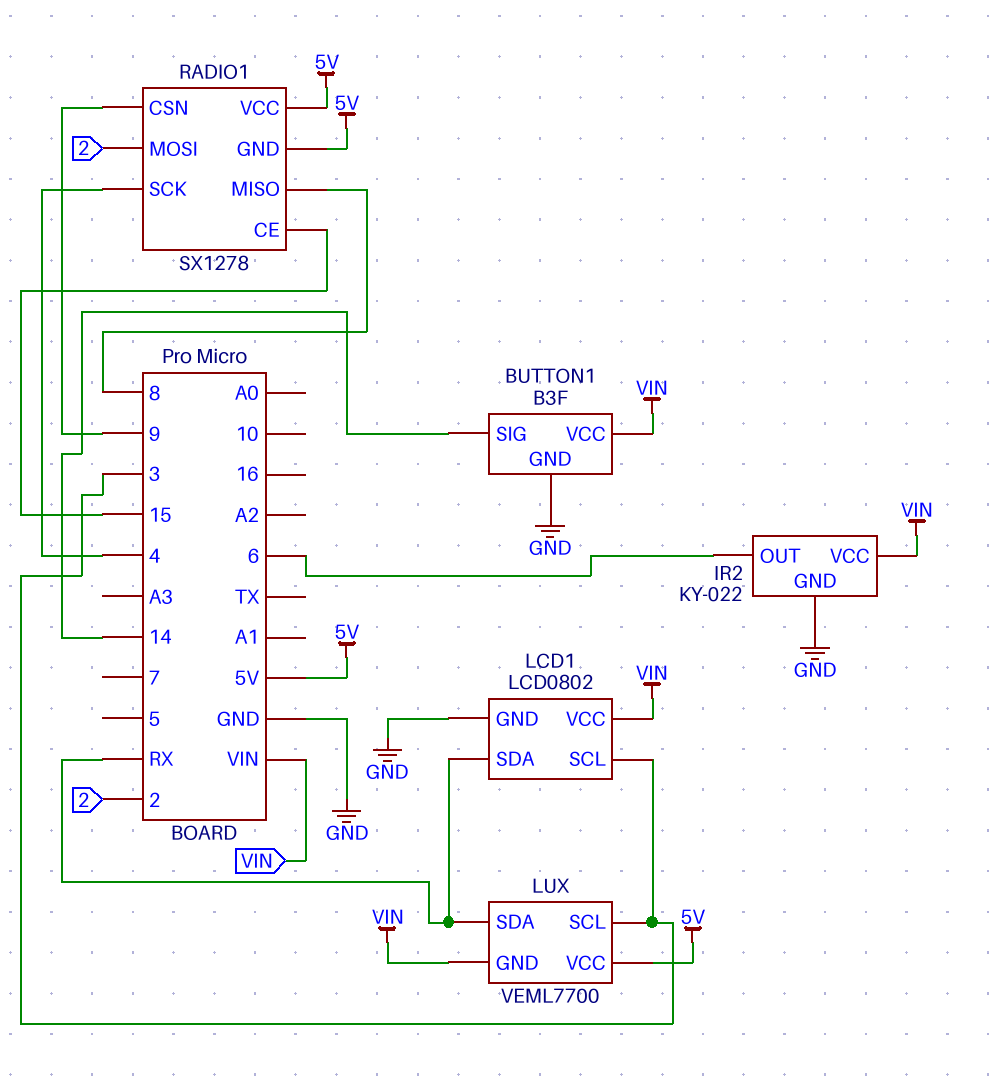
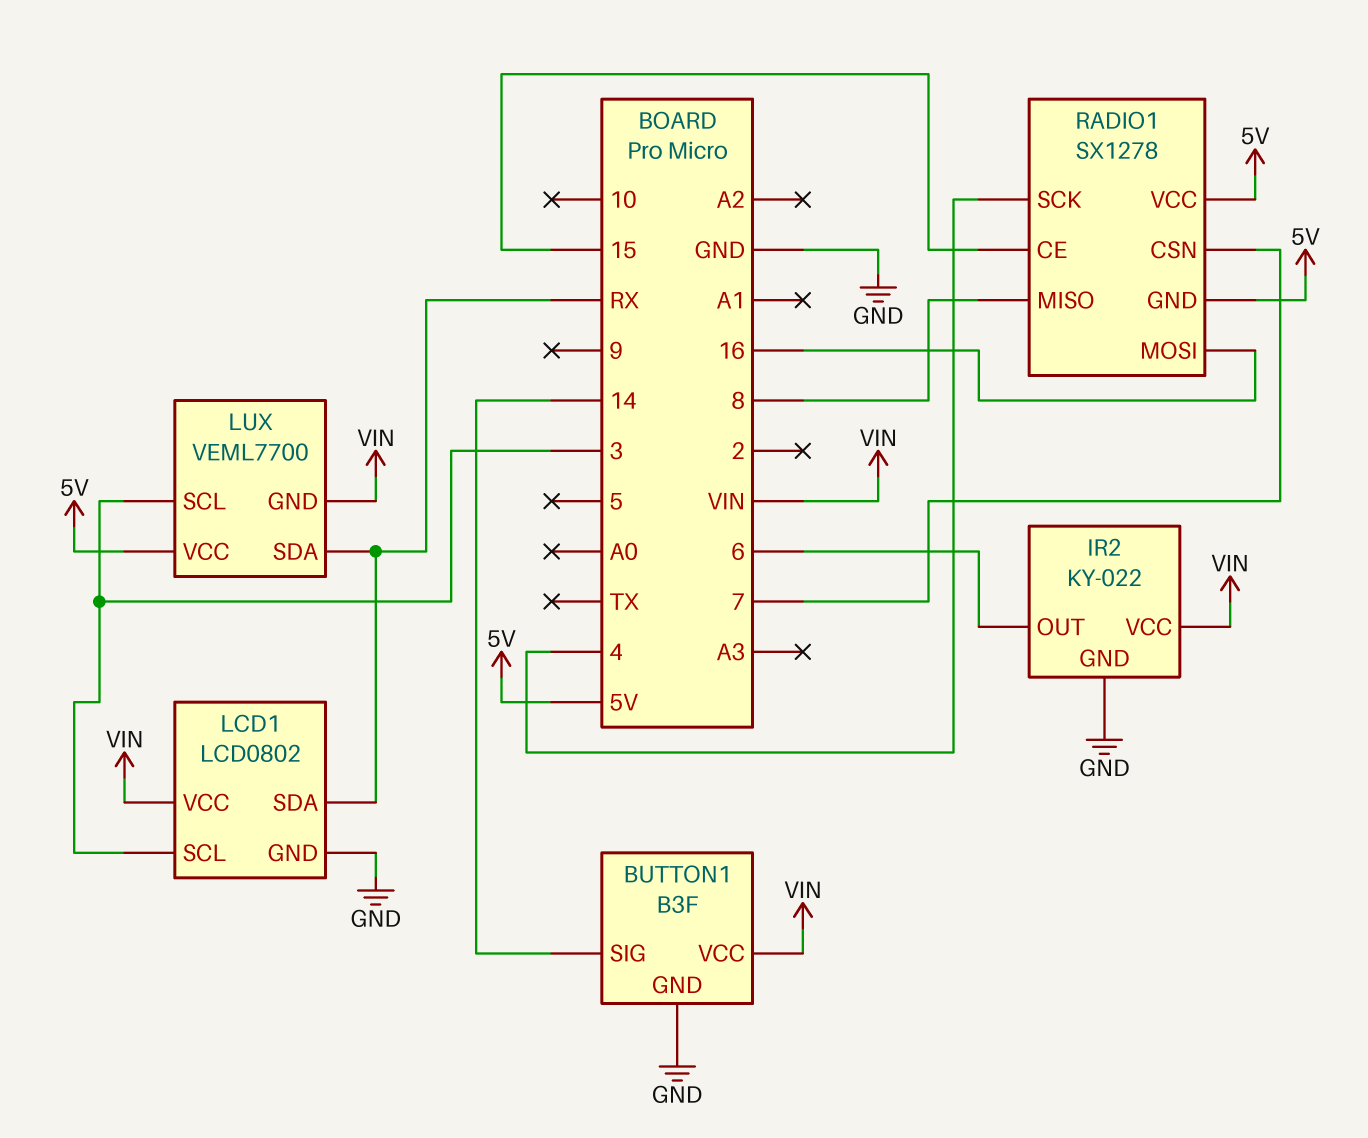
RADIO1 pin CSN: 9 -> 7
RADIO1 pin MOSI: 2 -> 16

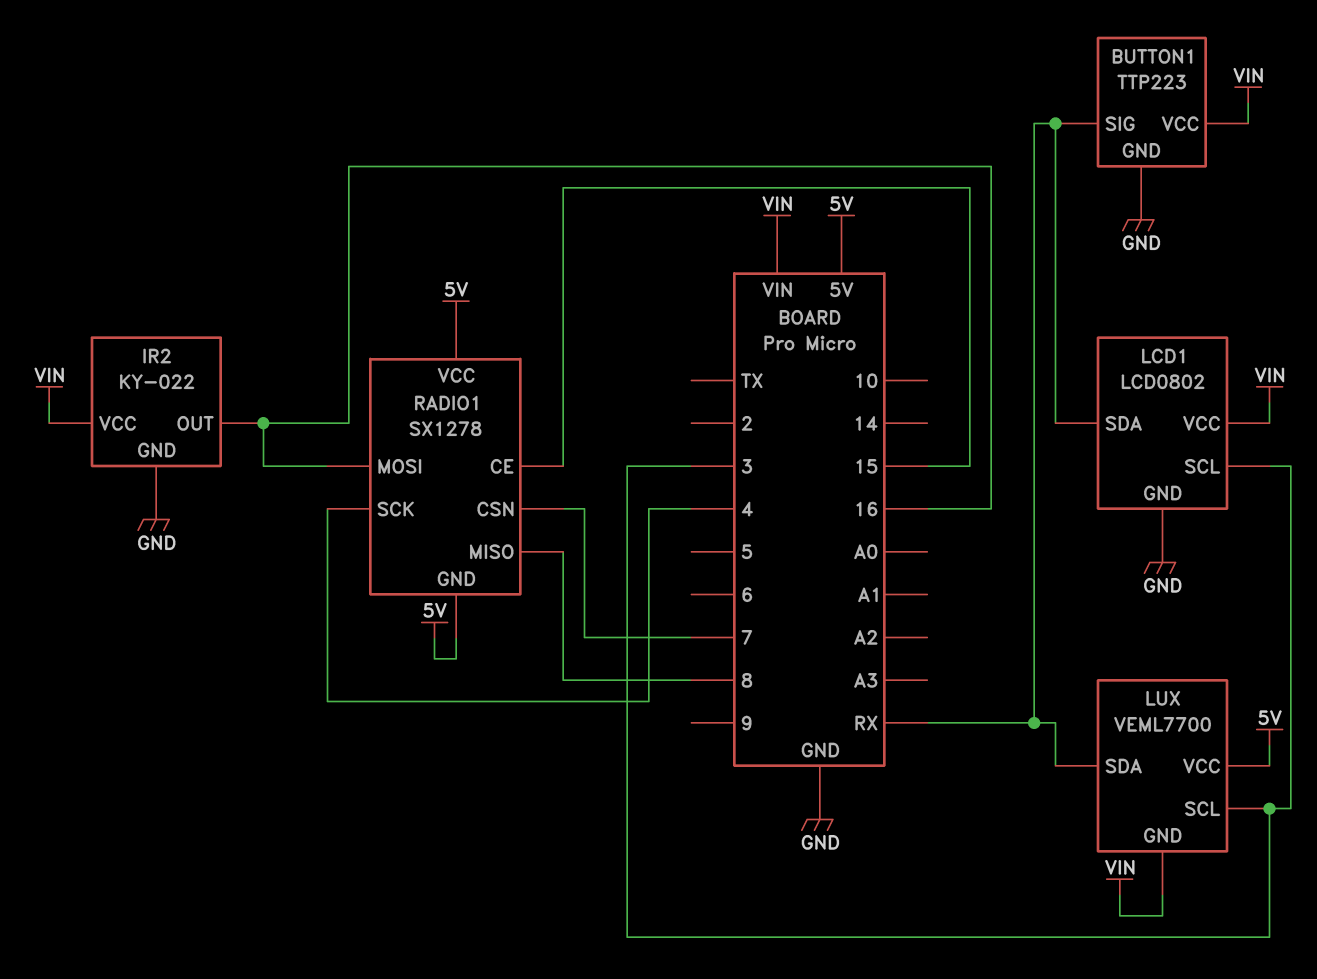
BUTTON1: B3F -> TTP223
BUTTON1 pin SIG: 14 -> RX
IR2 pin OUT: 6 -> 16

